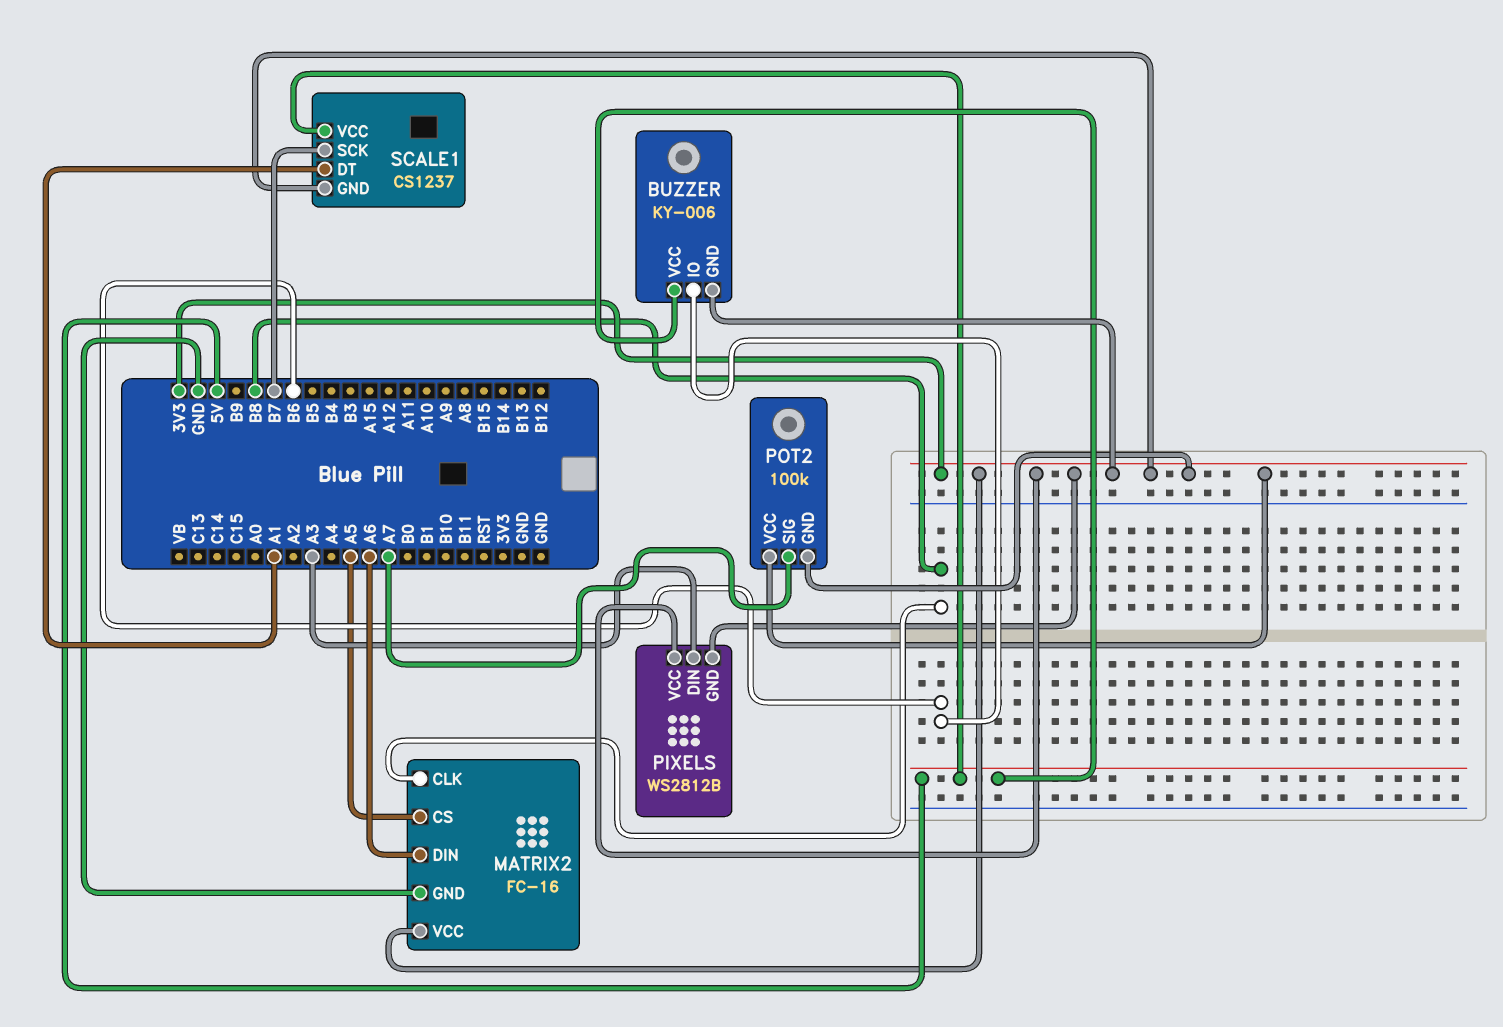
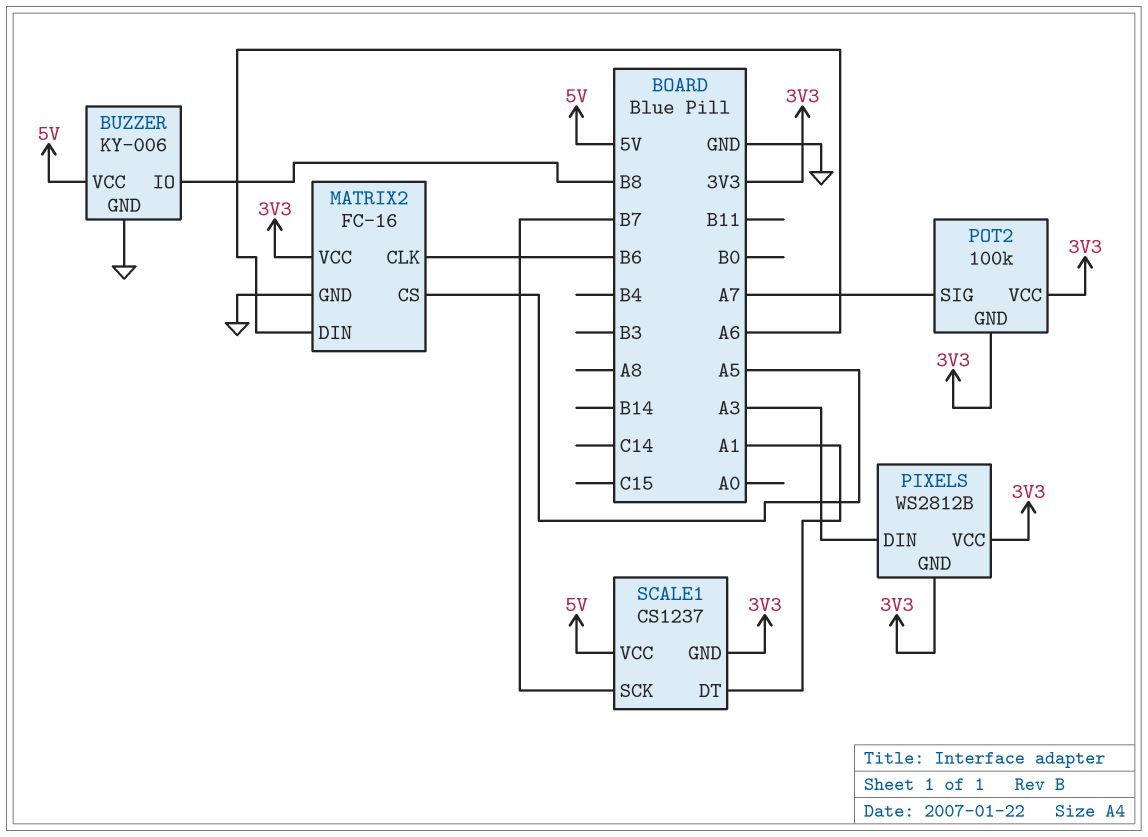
BUZZER pin GND: 3V3 -> GND
BUZZER pin IO: B6 -> B8
MATRIX2 pin CLK: B8 -> B6

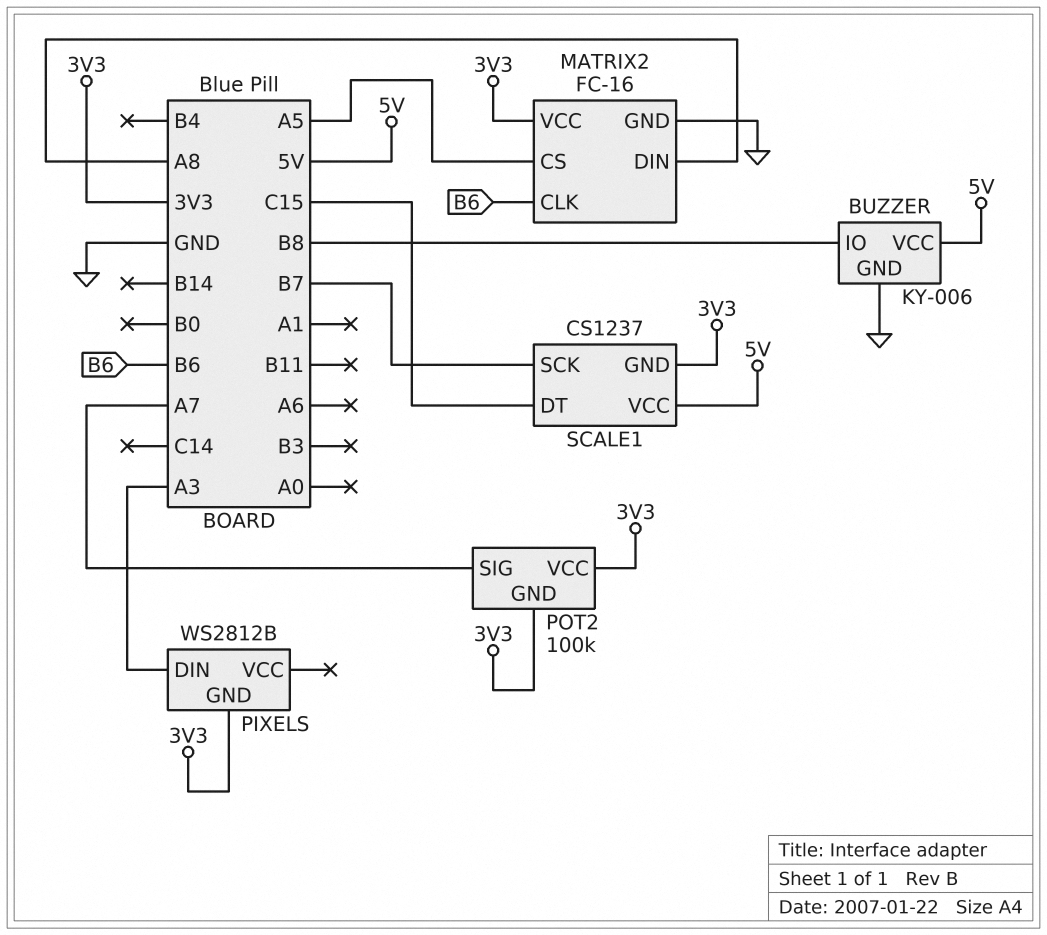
MATRIX2 pin DIN: A6 -> A8
PIXELS pin VCC: 3V3 -> none
SCALE1 pin DT: A1 -> C15

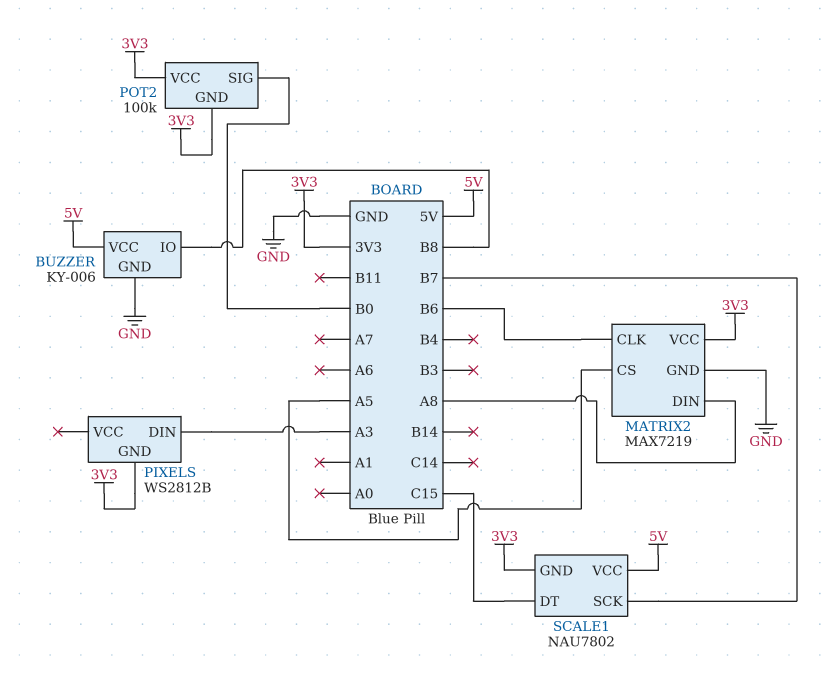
MATRIX2: FC-16 -> MAX7219
POT2 pin SIG: A7 -> B0
SCALE1: CS1237 -> NAU7802

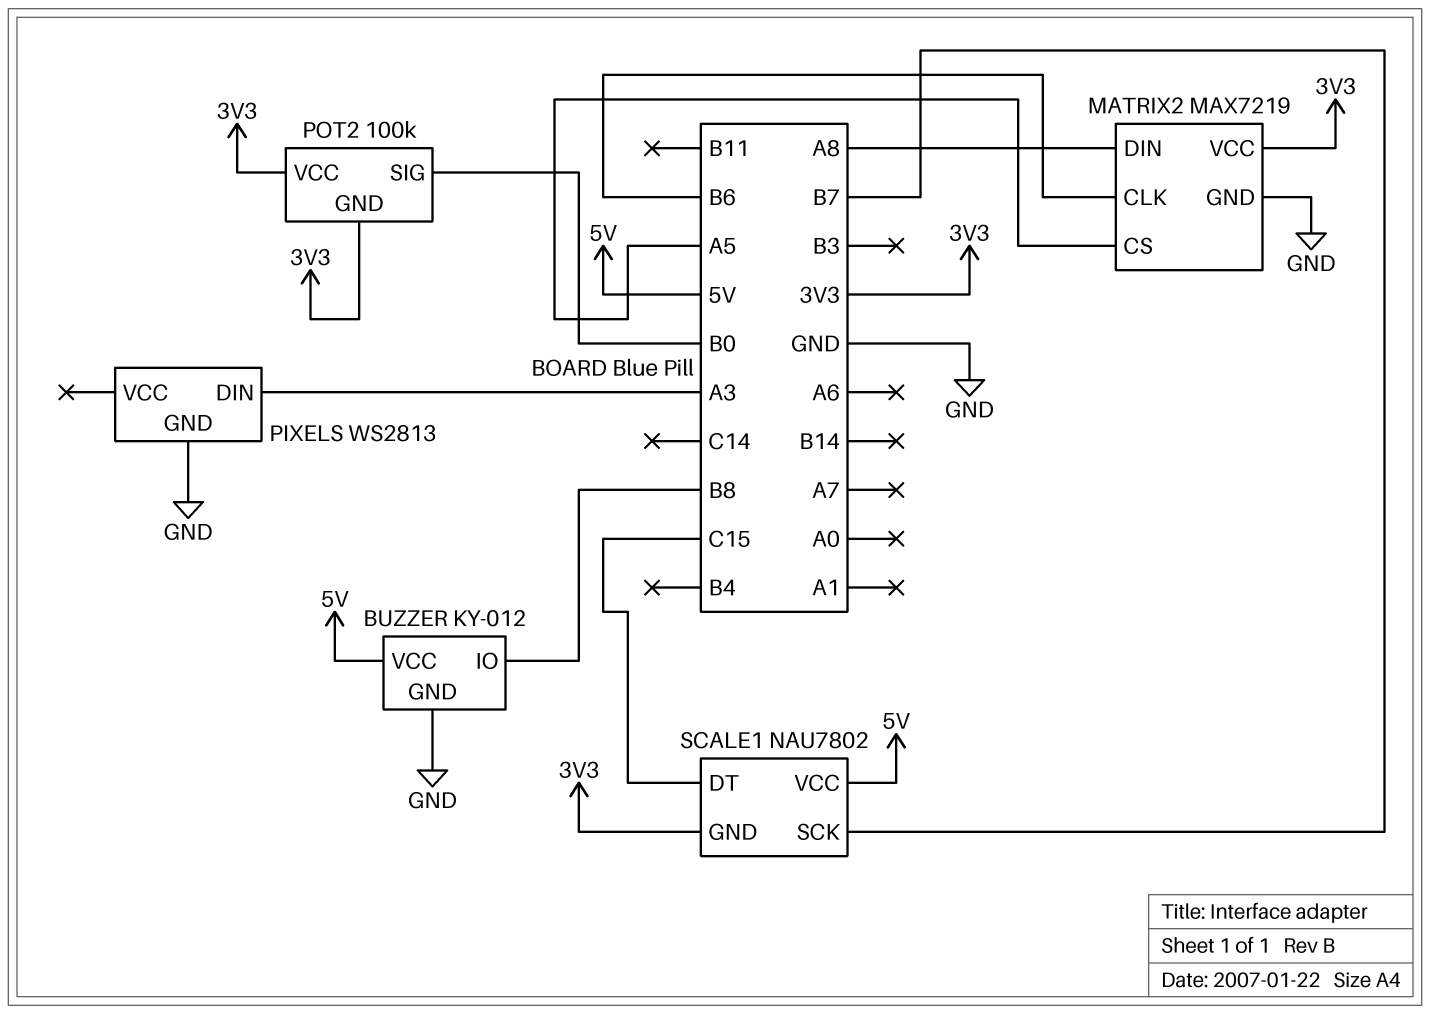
BUZZER: KY-006 -> KY-012
PIXELS: WS2812B -> WS2813
PIXELS pin GND: 3V3 -> GND

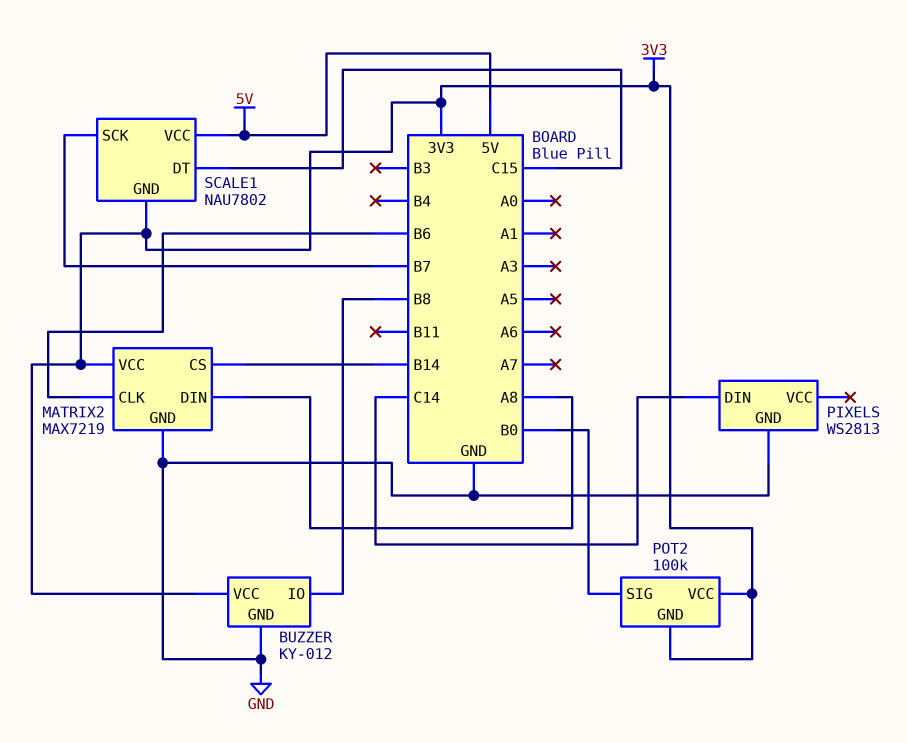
BUZZER pin VCC: 5V -> 3V3
MATRIX2 pin CS: A5 -> B14
PIXELS pin DIN: A3 -> C14

